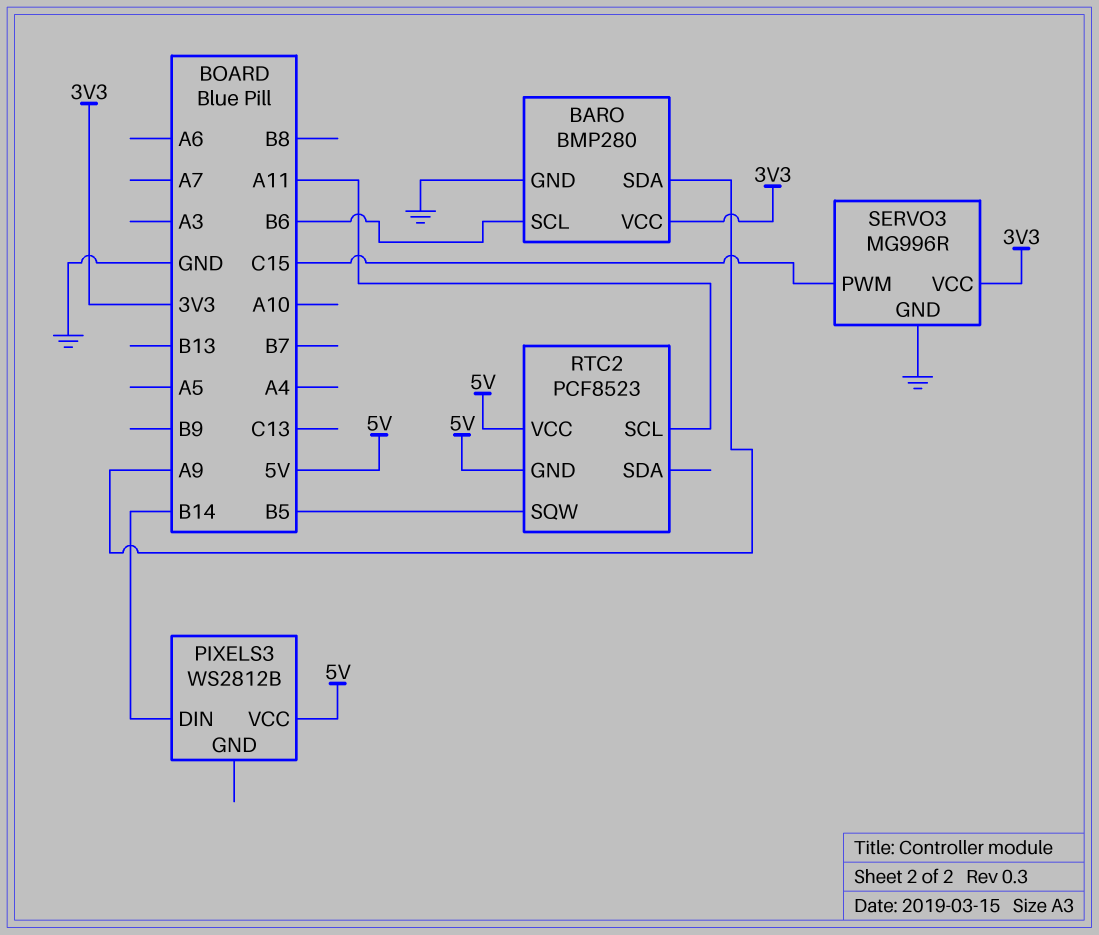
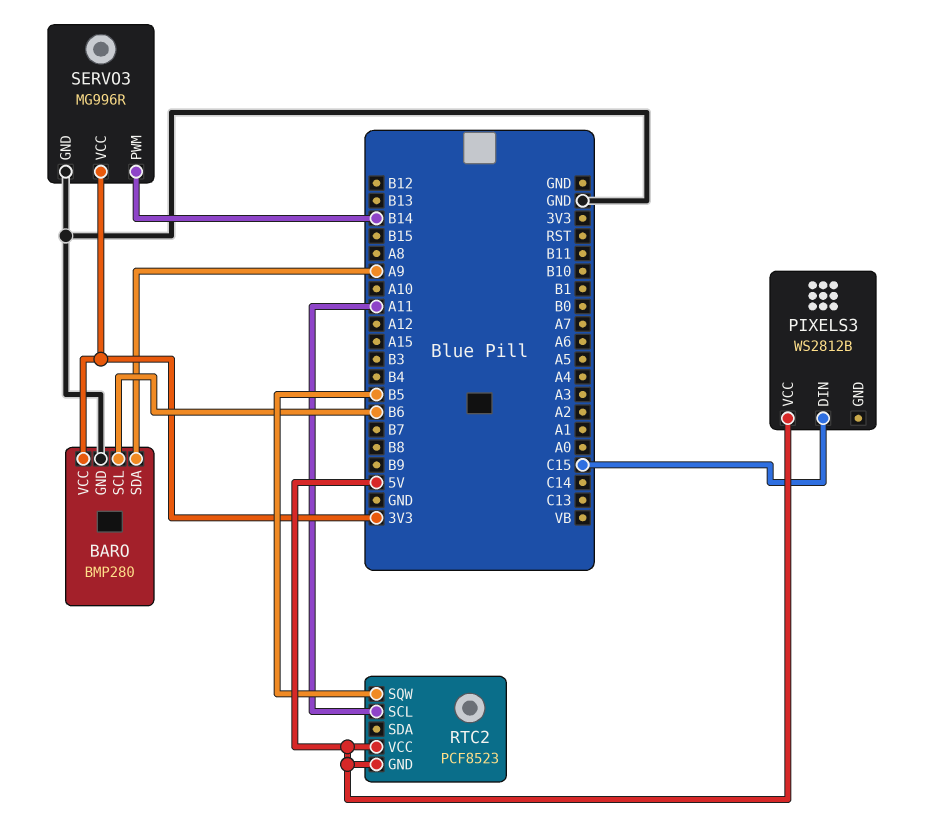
PIXELS3 pin DIN: B14 -> C15
SERVO3 pin PWM: C15 -> B14

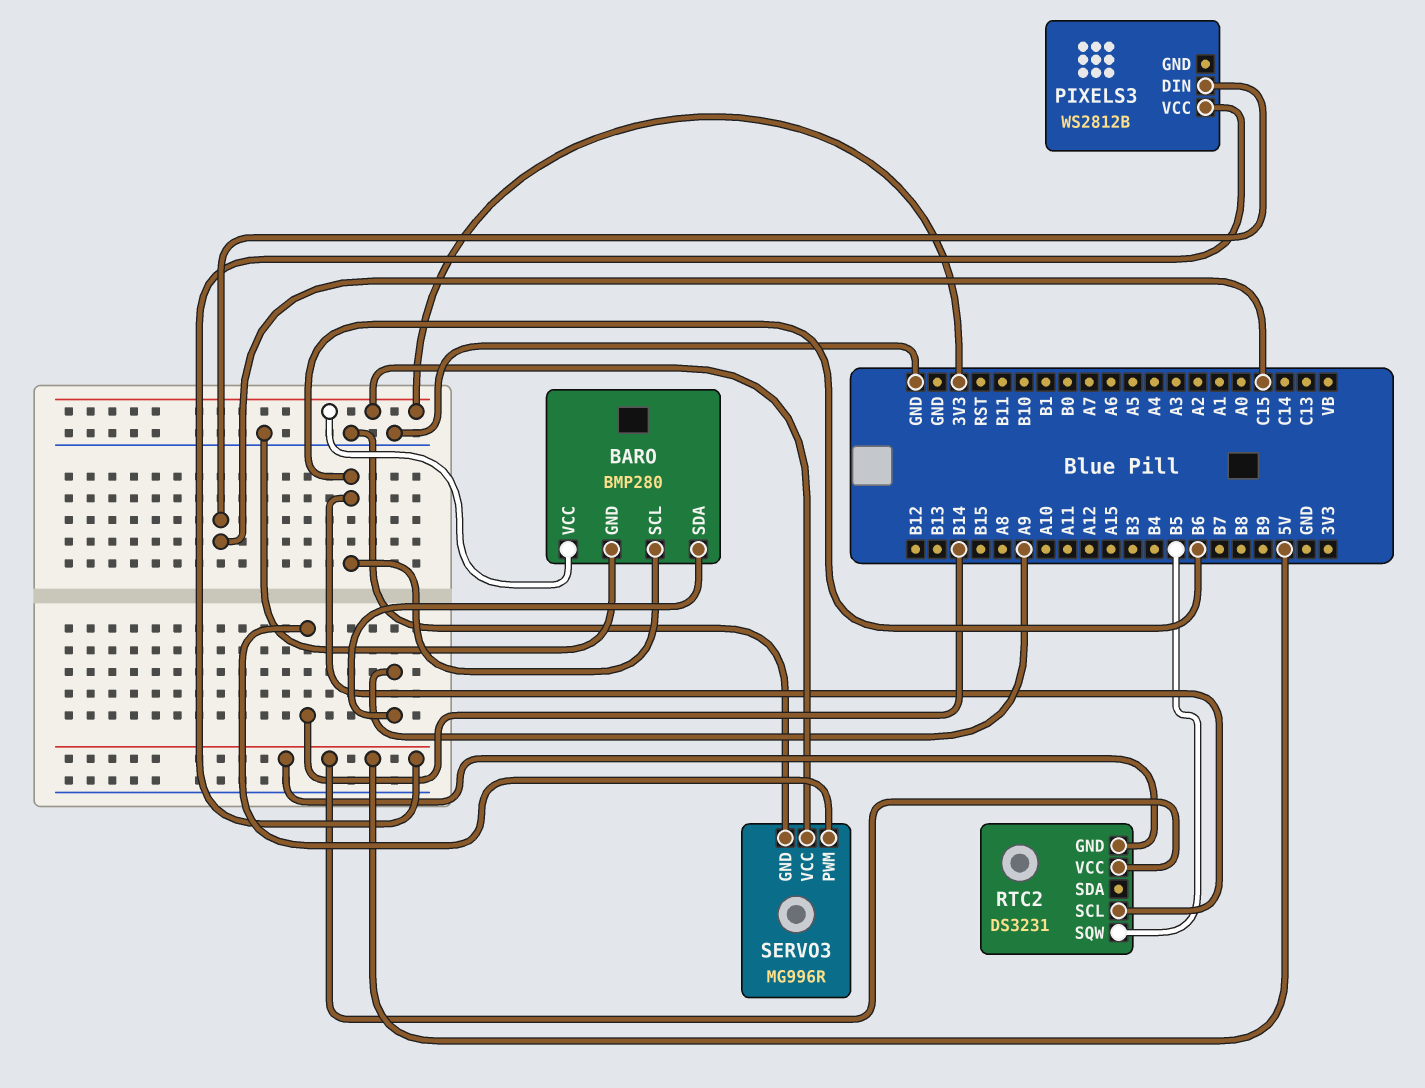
RTC2: PCF8523 -> DS3231
RTC2 pin SCL: A11 -> B6

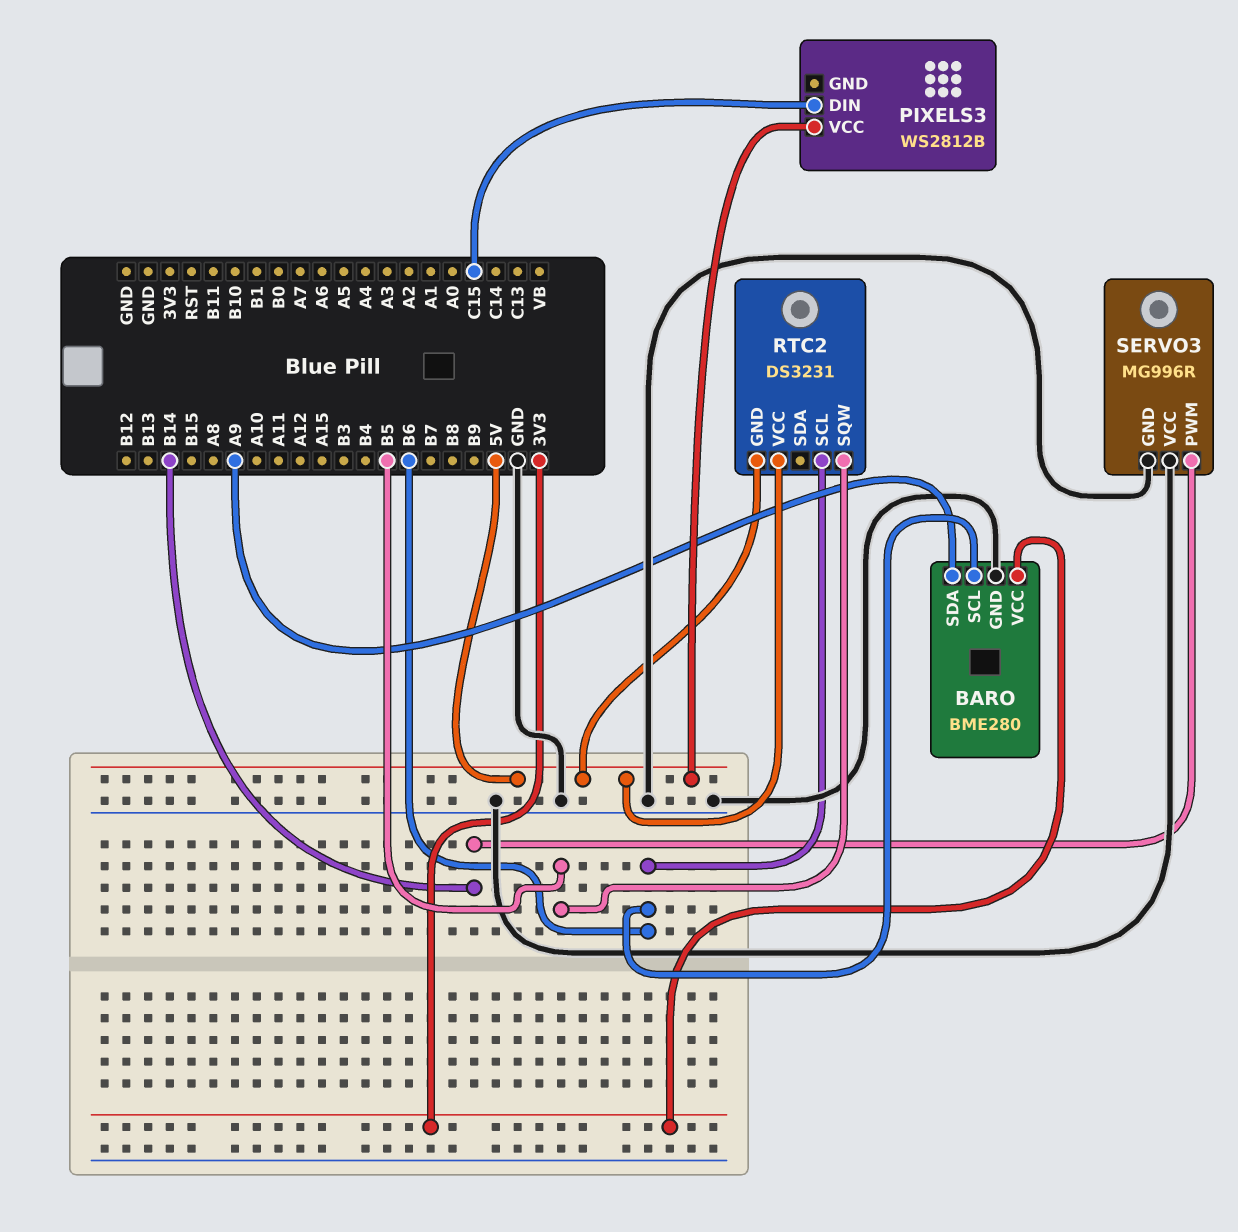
BARO: BMP280 -> BME280
SERVO3 pin VCC: 3V3 -> GND

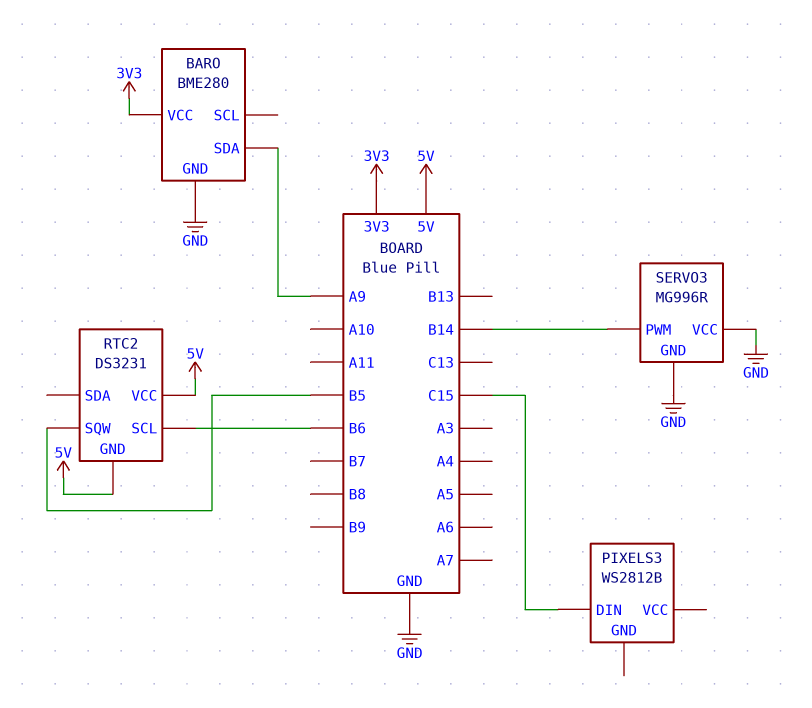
BARO pin SCL: B6 -> none
PIXELS3 pin VCC: 5V -> none

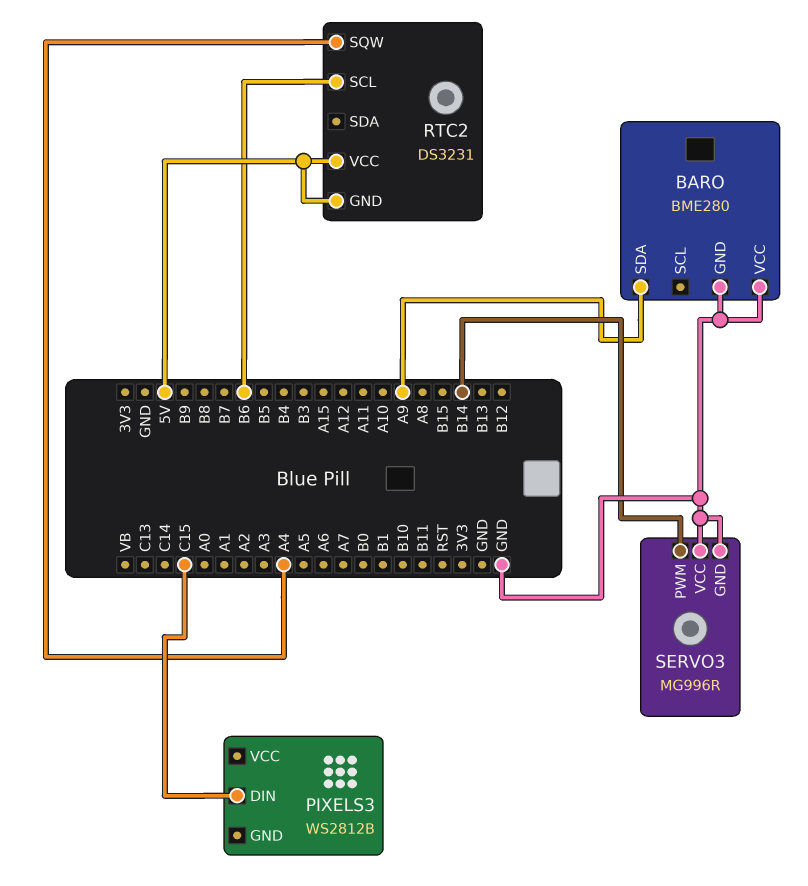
BARO pin VCC: 3V3 -> GND
RTC2 pin SQW: B5 -> A4

